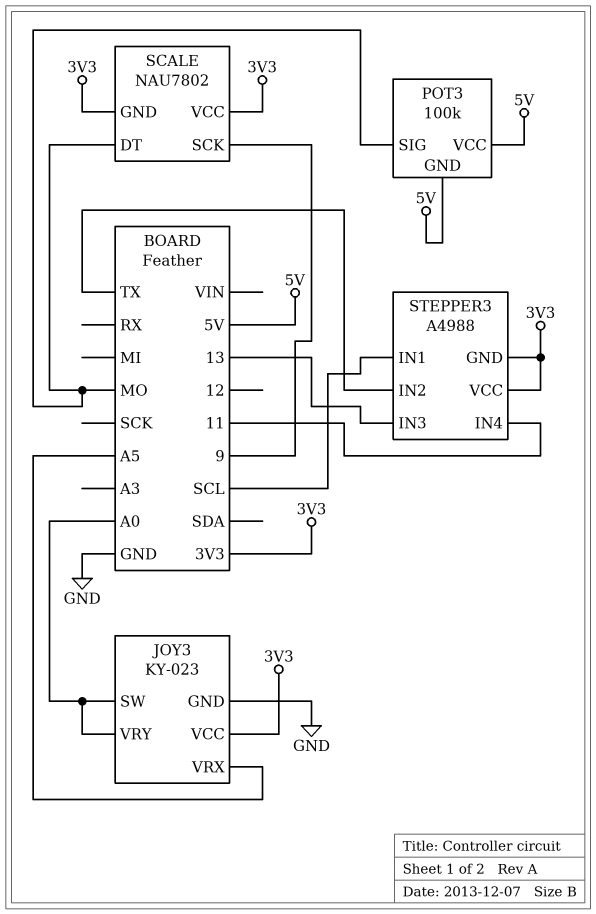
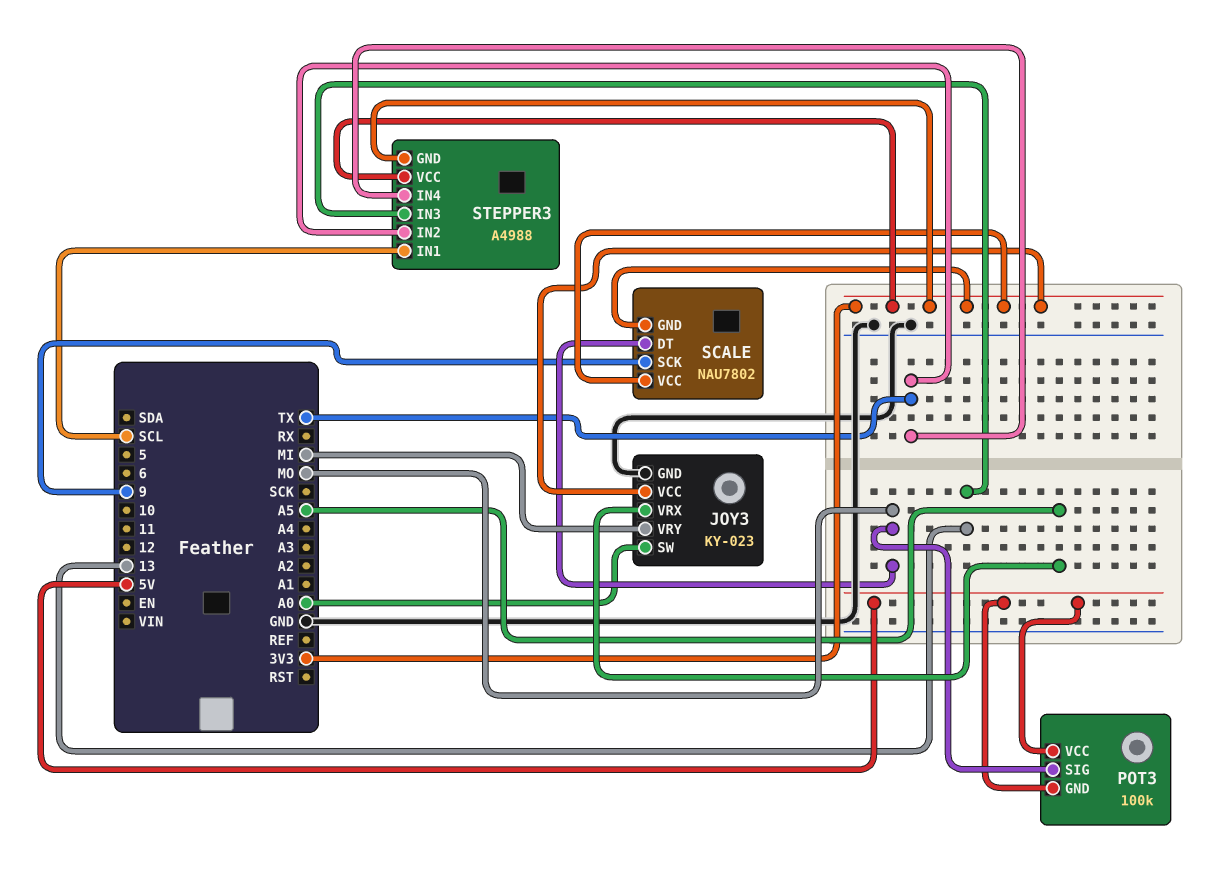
JOY3 pin VRY: A0 -> MI
STEPPER3 pin IN4: 11 -> TX

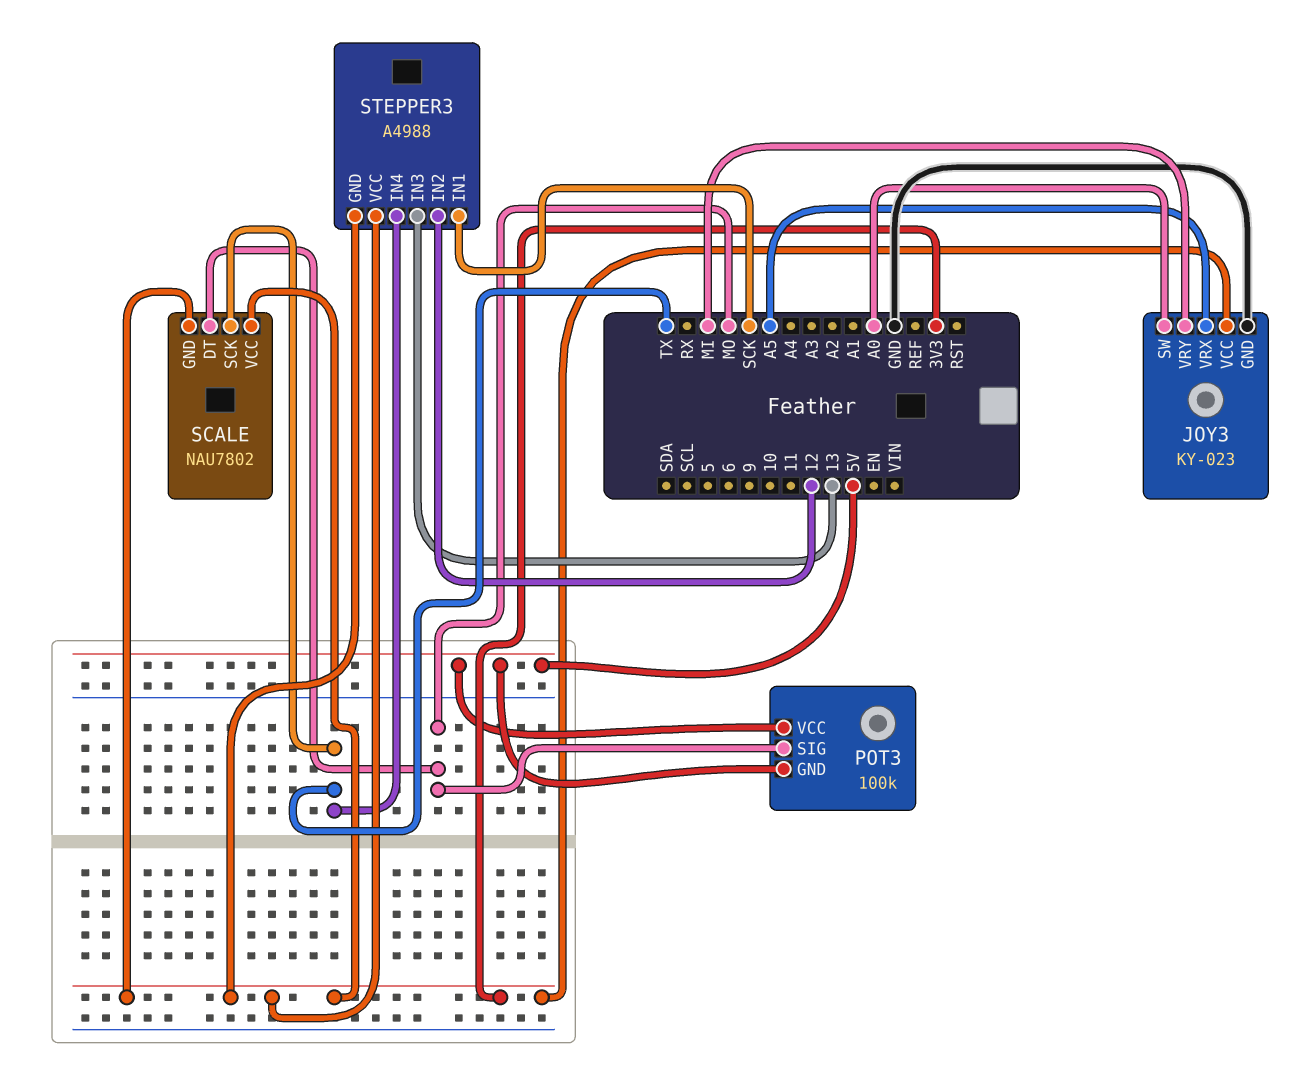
SCALE pin SCK: 9 -> TX
STEPPER3 pin IN1: SCL -> SCK
STEPPER3 pin IN2: TX -> 12

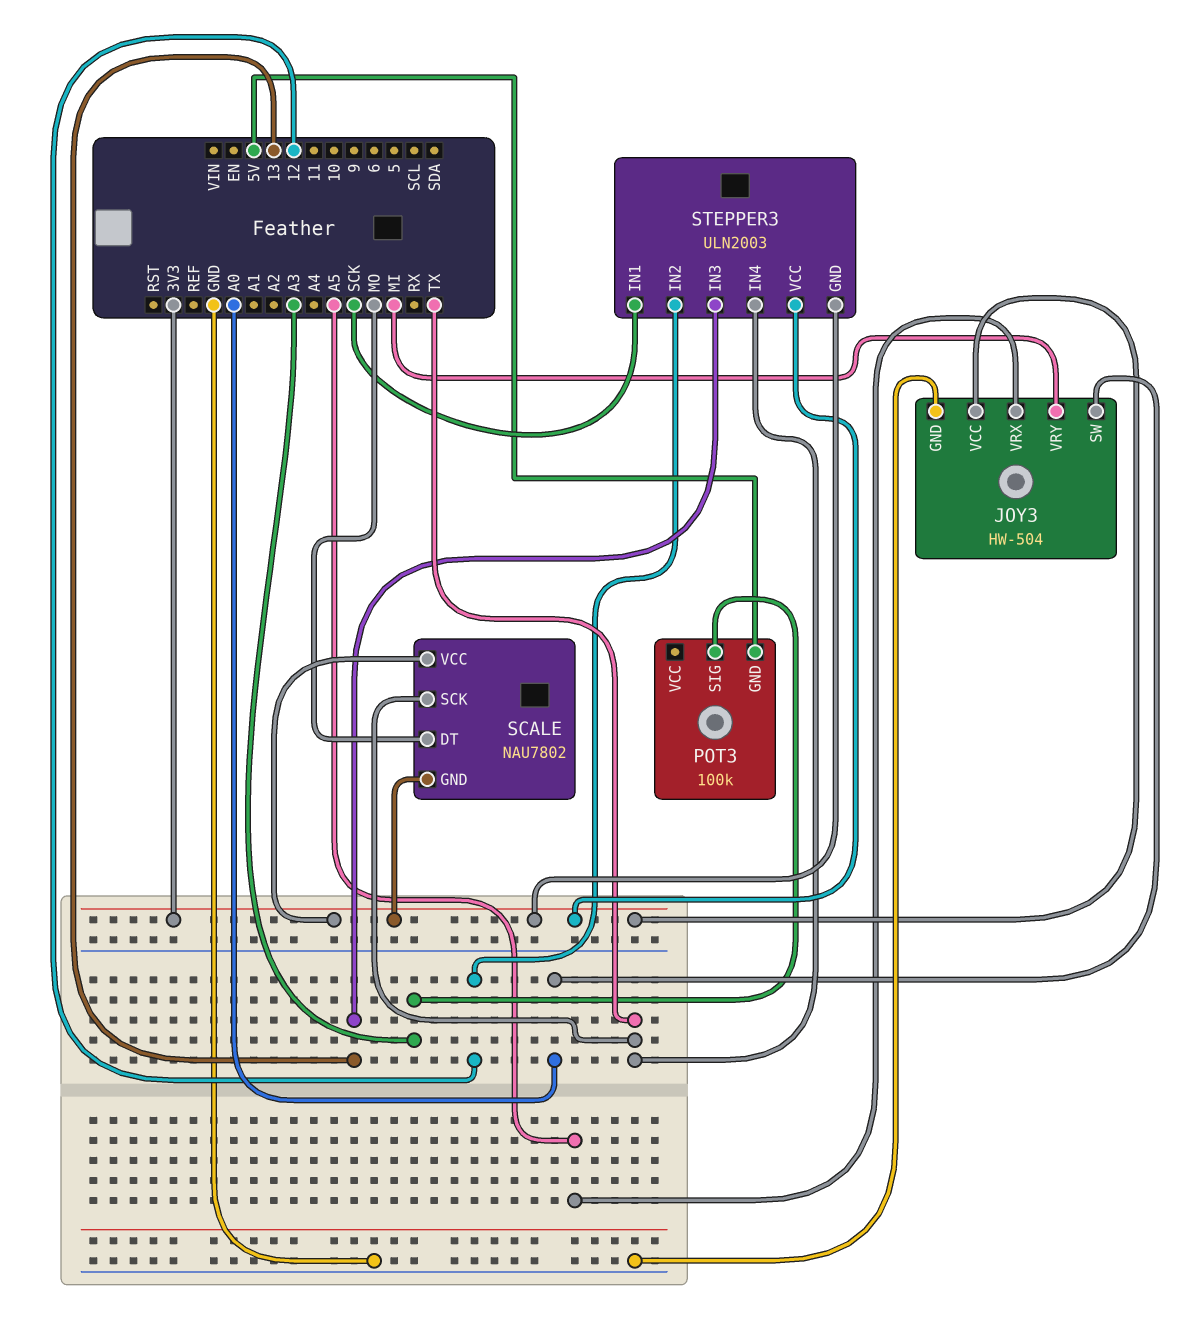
JOY3: KY-023 -> HW-504
POT3 pin SIG: MO -> A3
POT3 pin VCC: 5V -> none
STEPPER3: A4988 -> ULN2003

